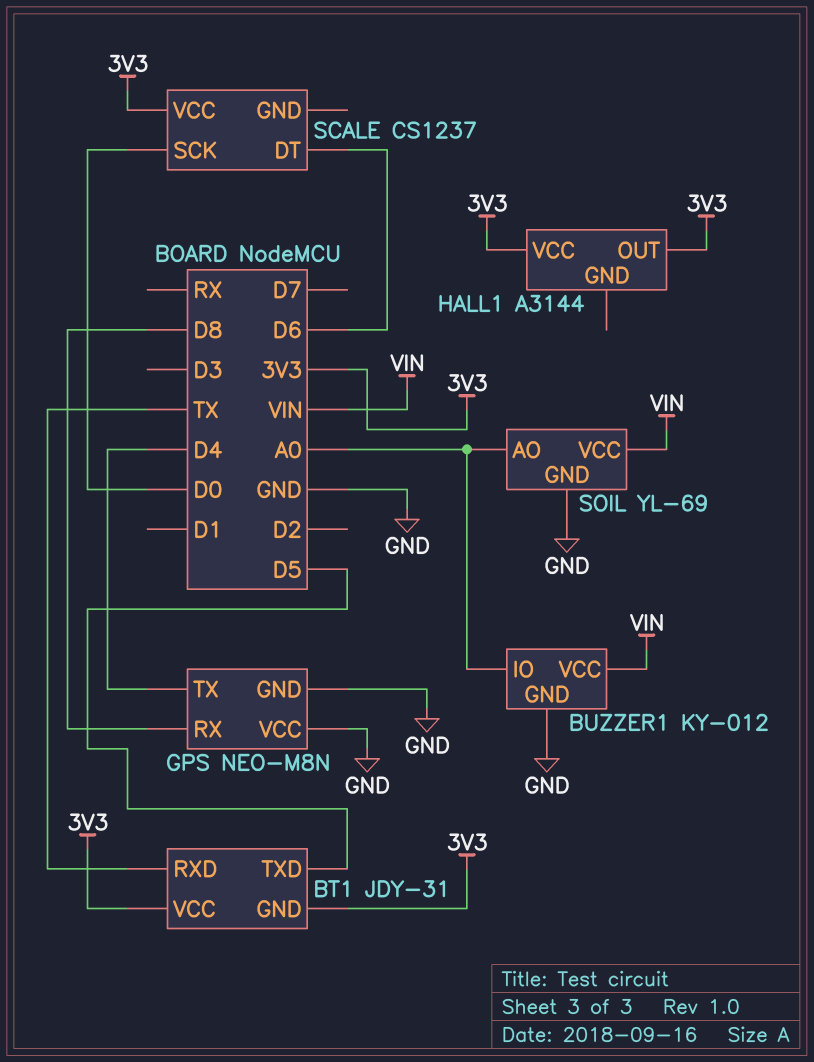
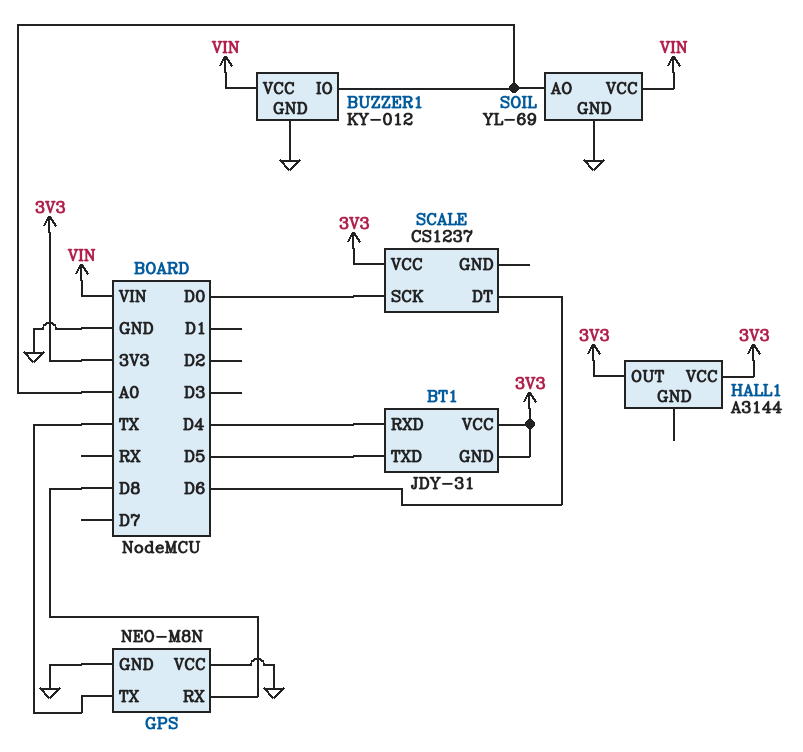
BT1 pin RXD: TX -> D4
GPS pin TX: D4 -> TX

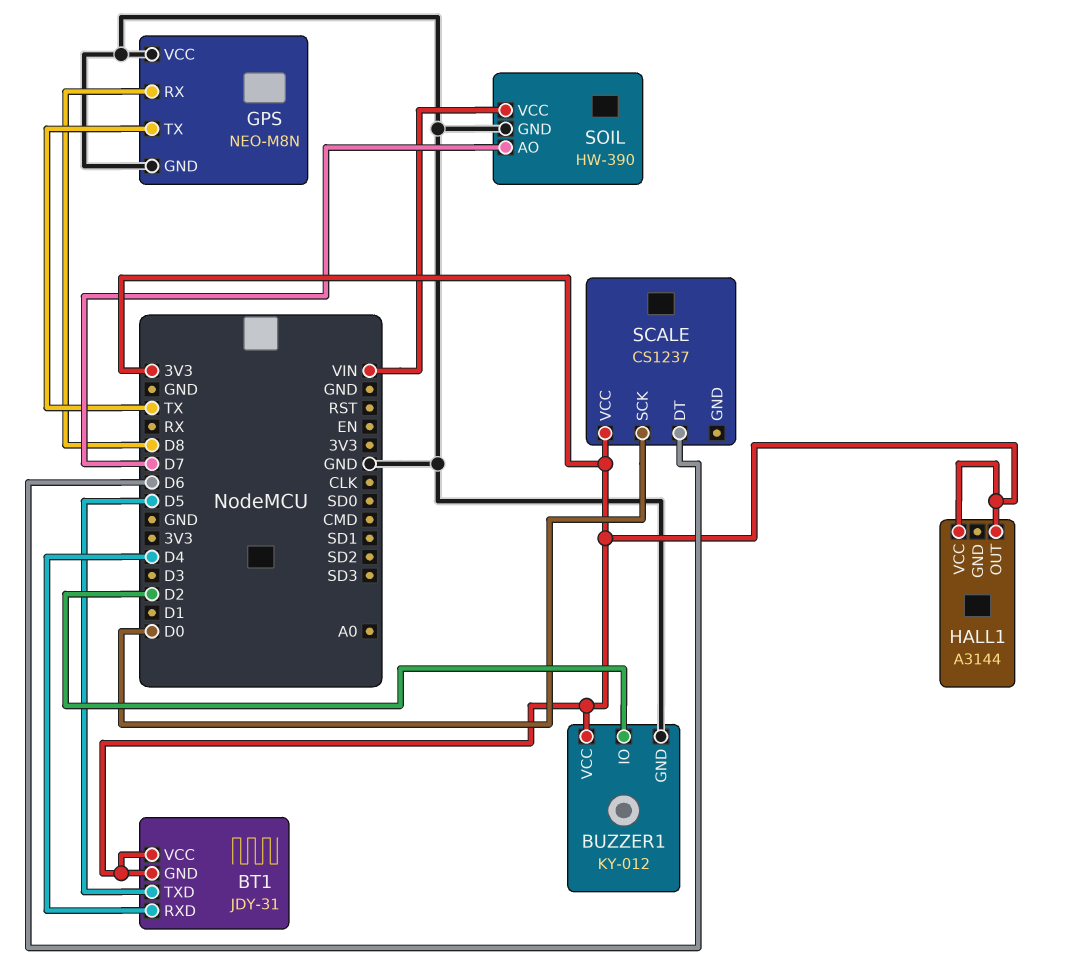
BUZZER1 pin IO: A0 -> D2
BUZZER1 pin VCC: VIN -> 3V3
SOIL: YL-69 -> HW-390
SOIL pin AO: A0 -> D7

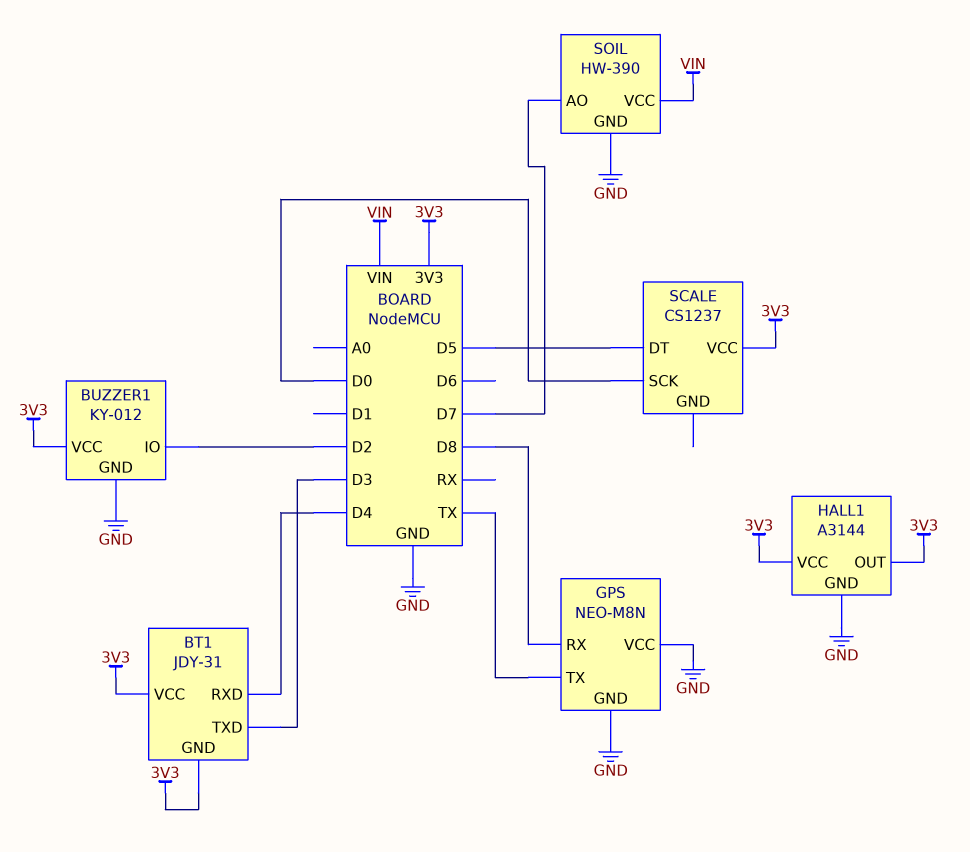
BT1 pin TXD: D5 -> D3
HALL1 pin GND: none -> GND
SCALE pin DT: D6 -> D5

